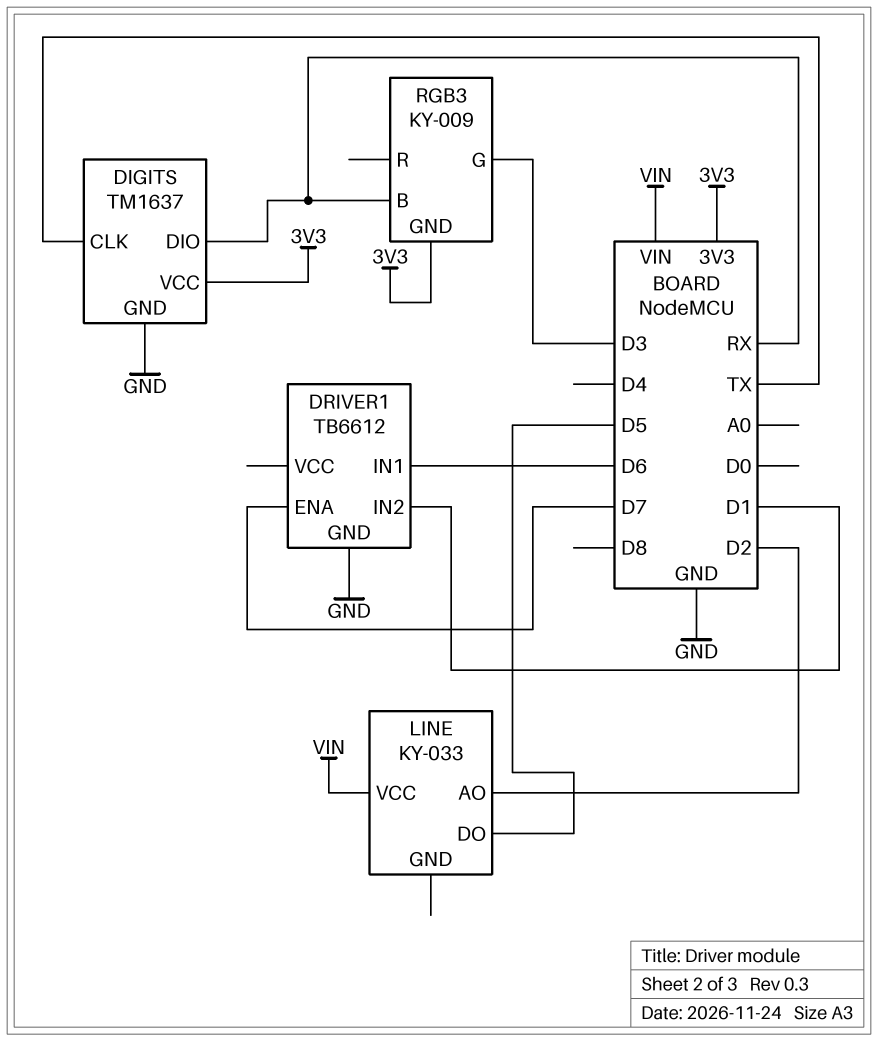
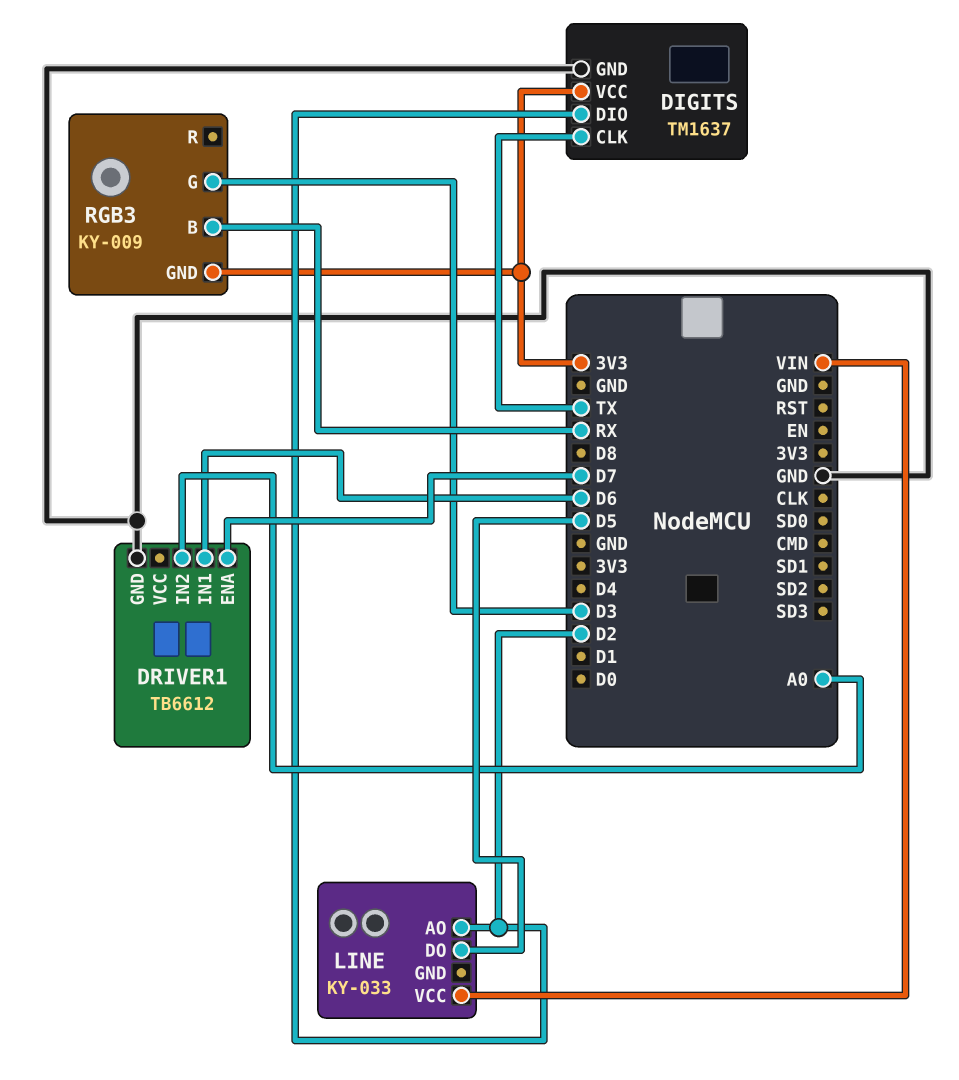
DIGITS pin DIO: RX -> D2
DRIVER1 pin IN2: D1 -> A0

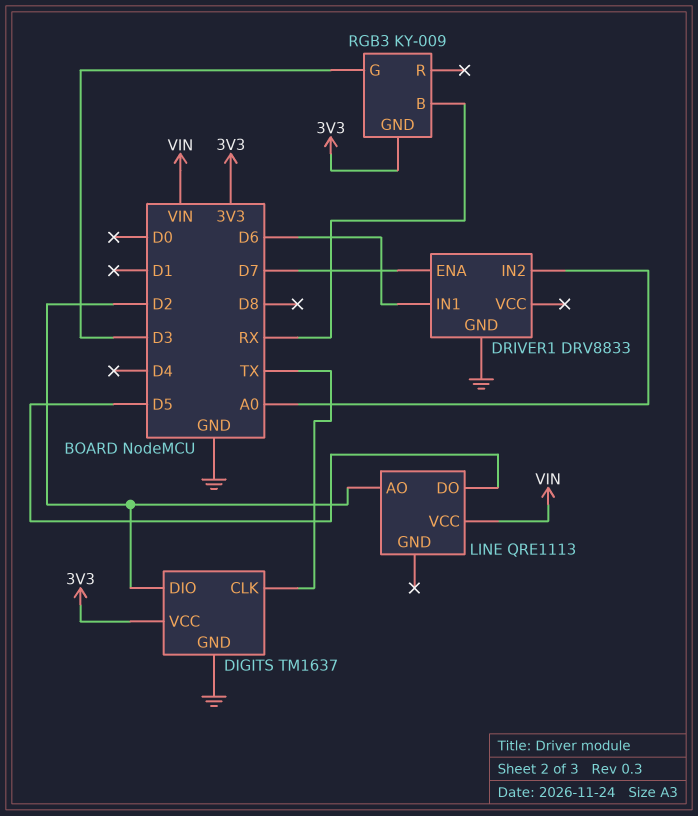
DRIVER1: TB6612 -> DRV8833
LINE: KY-033 -> QRE1113

